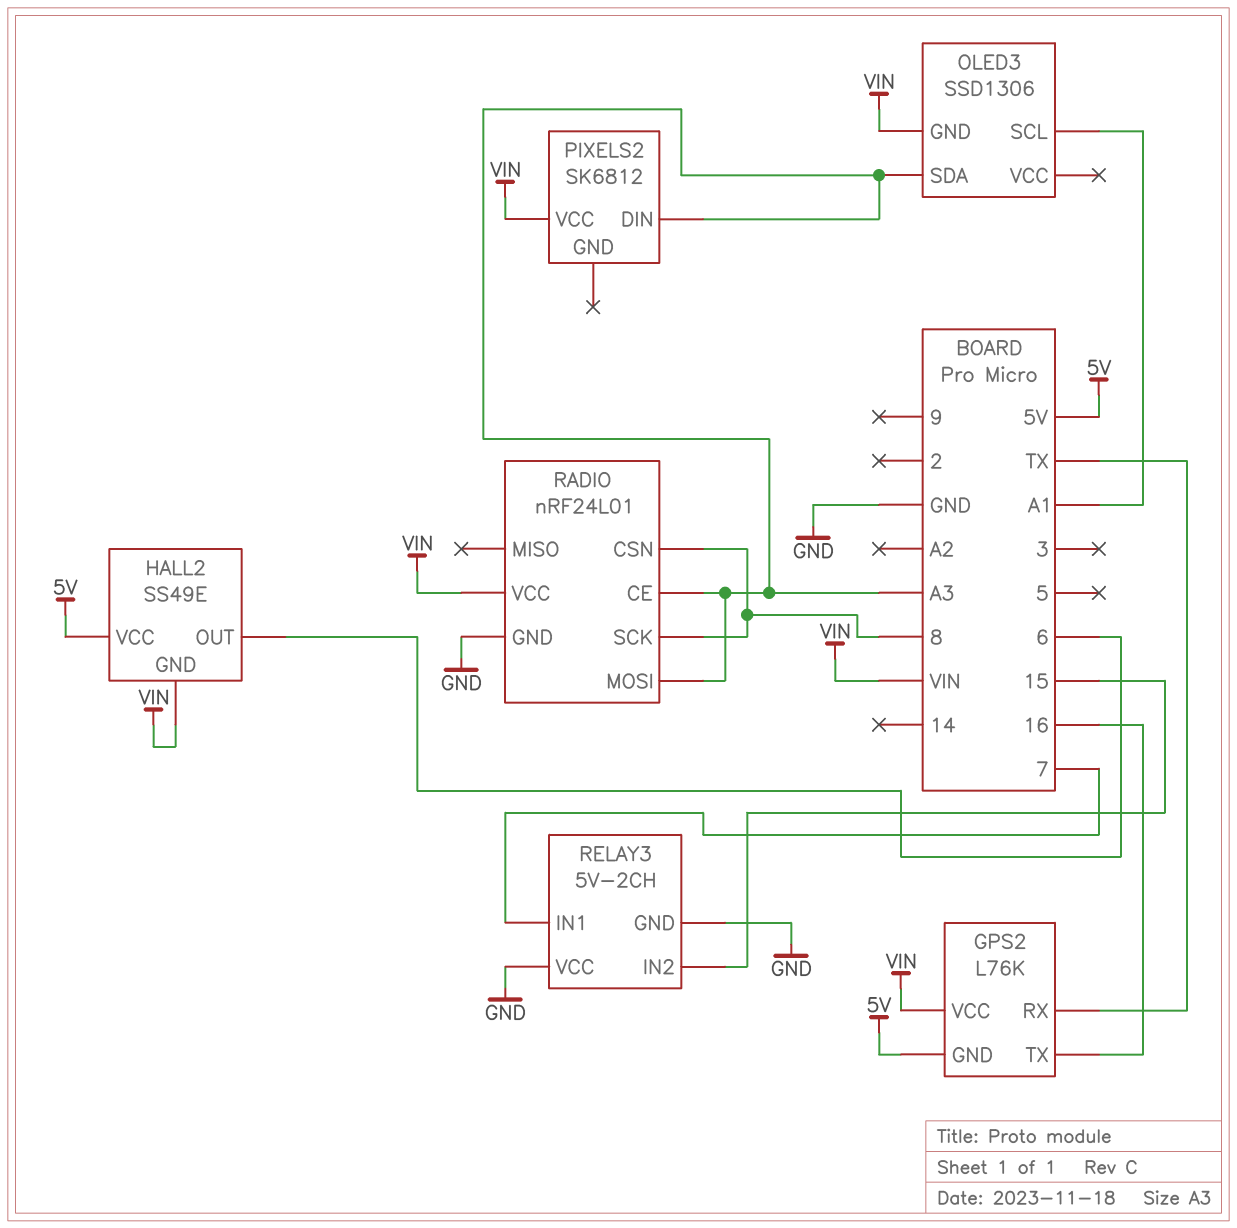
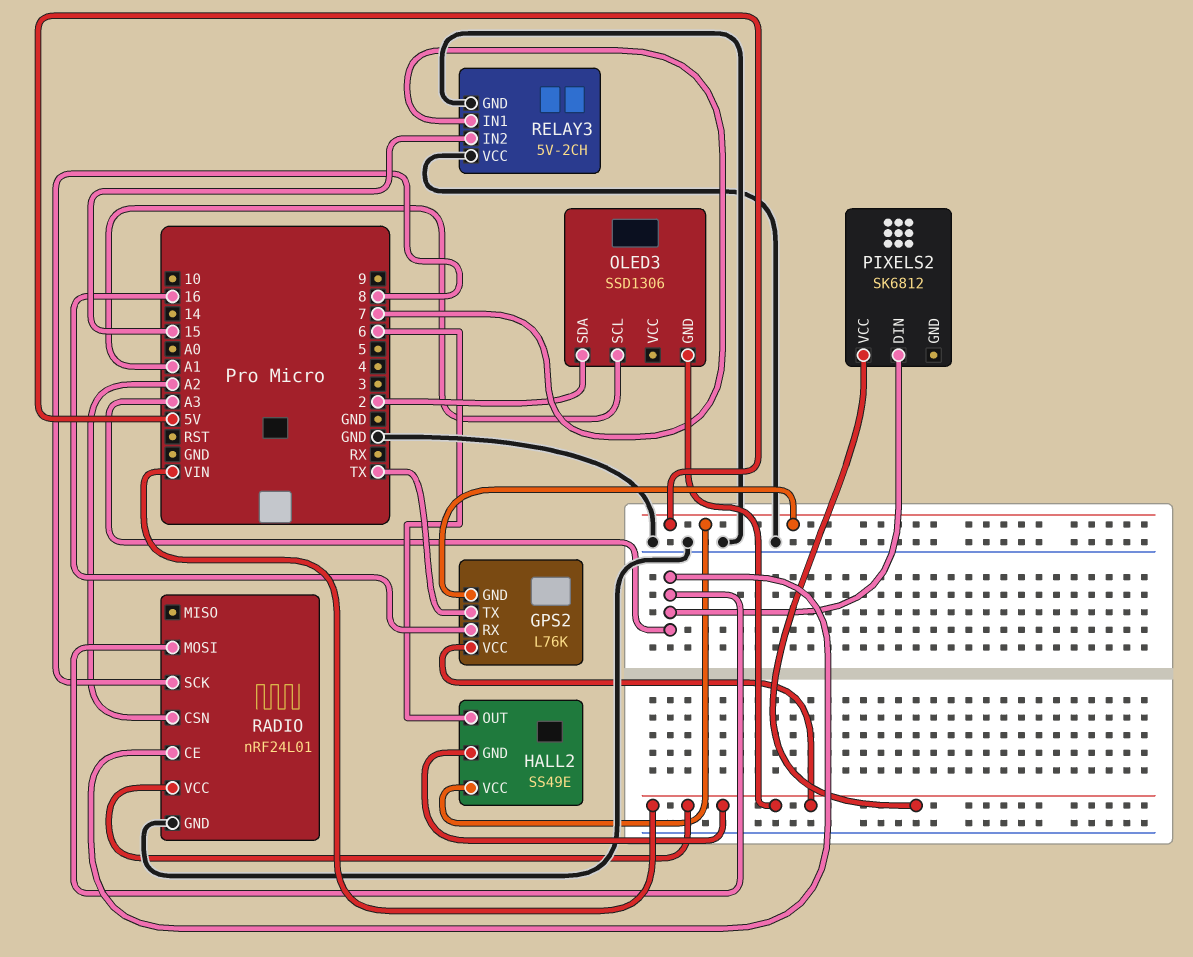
GPS2 pin RX: TX -> 16
GPS2 pin TX: 16 -> TX
OLED3 pin SDA: A3 -> 2
RADIO pin CSN: 8 -> A2

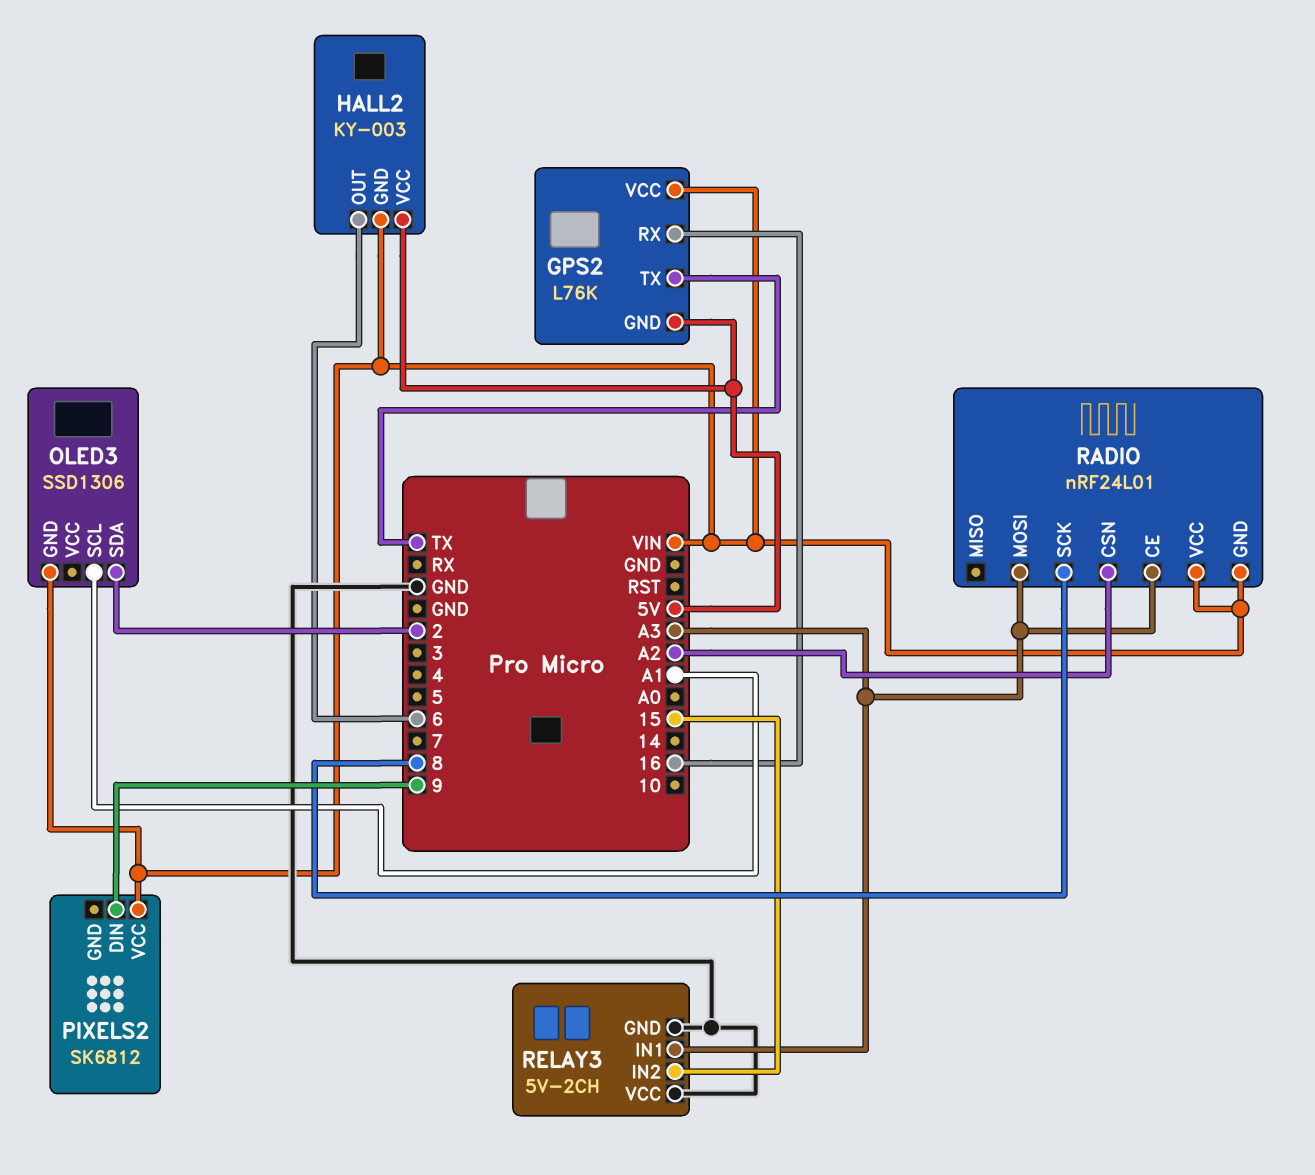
HALL2: SS49E -> KY-003
PIXELS2 pin DIN: A3 -> 9
RADIO pin GND: GND -> VIN
RELAY3 pin IN1: 7 -> A3

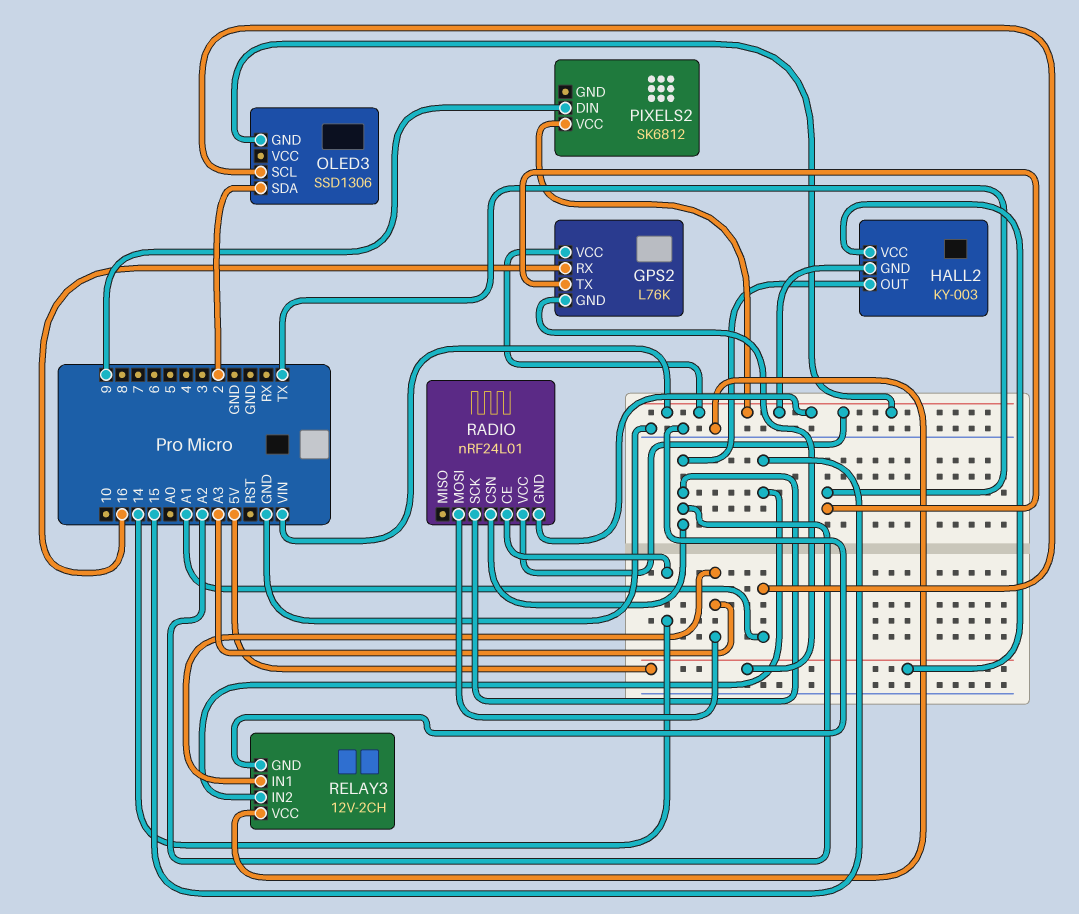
HALL2 pin OUT: 6 -> A2
RADIO pin CE: A3 -> 14
RADIO pin SCK: 8 -> A2
RELAY3: 5V-2CH -> 12V-2CH

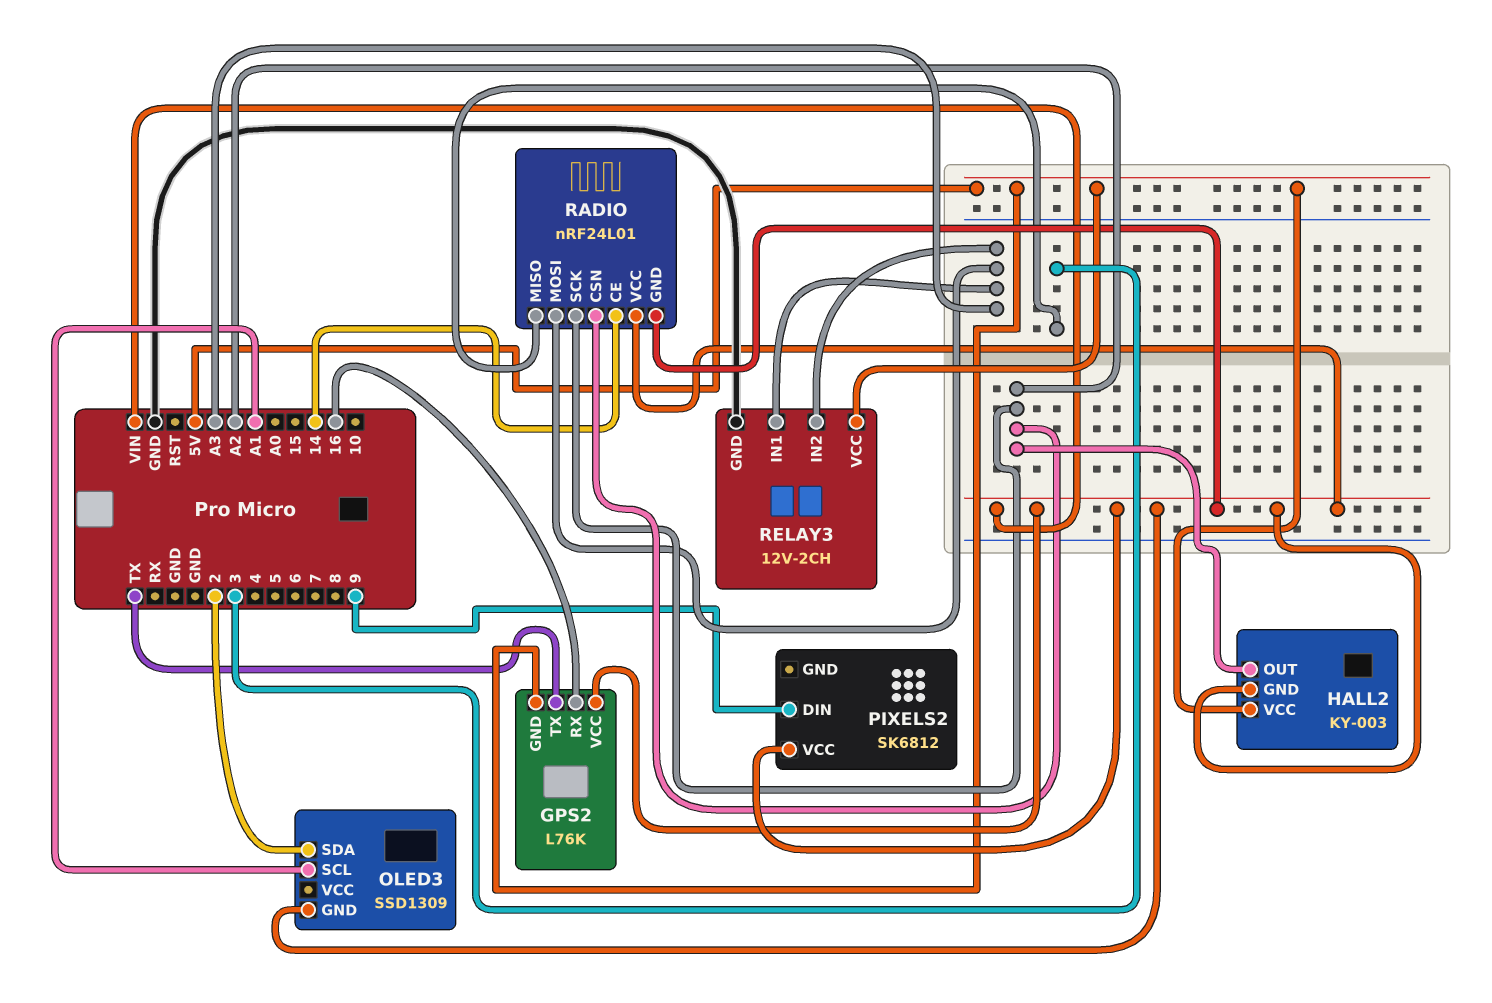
OLED3: SSD1306 -> SSD1309
RADIO pin MISO: none -> 3
RELAY3 pin IN2: 15 -> A3
RELAY3 pin VCC: GND -> 5V

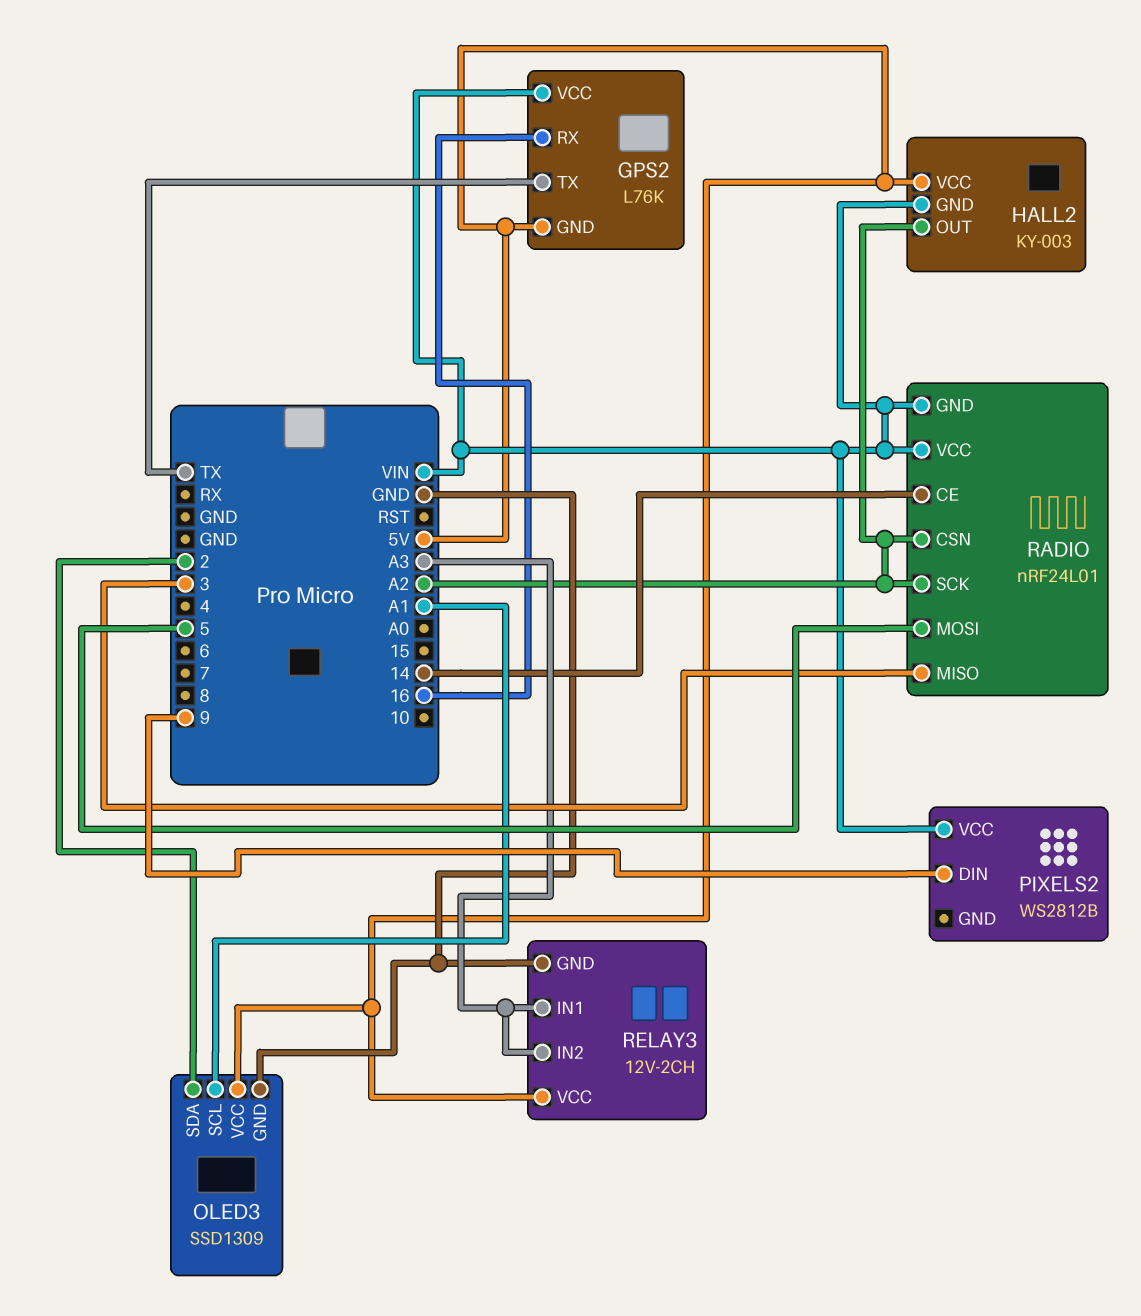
OLED3 pin GND: VIN -> GND
OLED3 pin VCC: none -> 5V
PIXELS2: SK6812 -> WS2812B
RADIO pin MOSI: A3 -> 5

